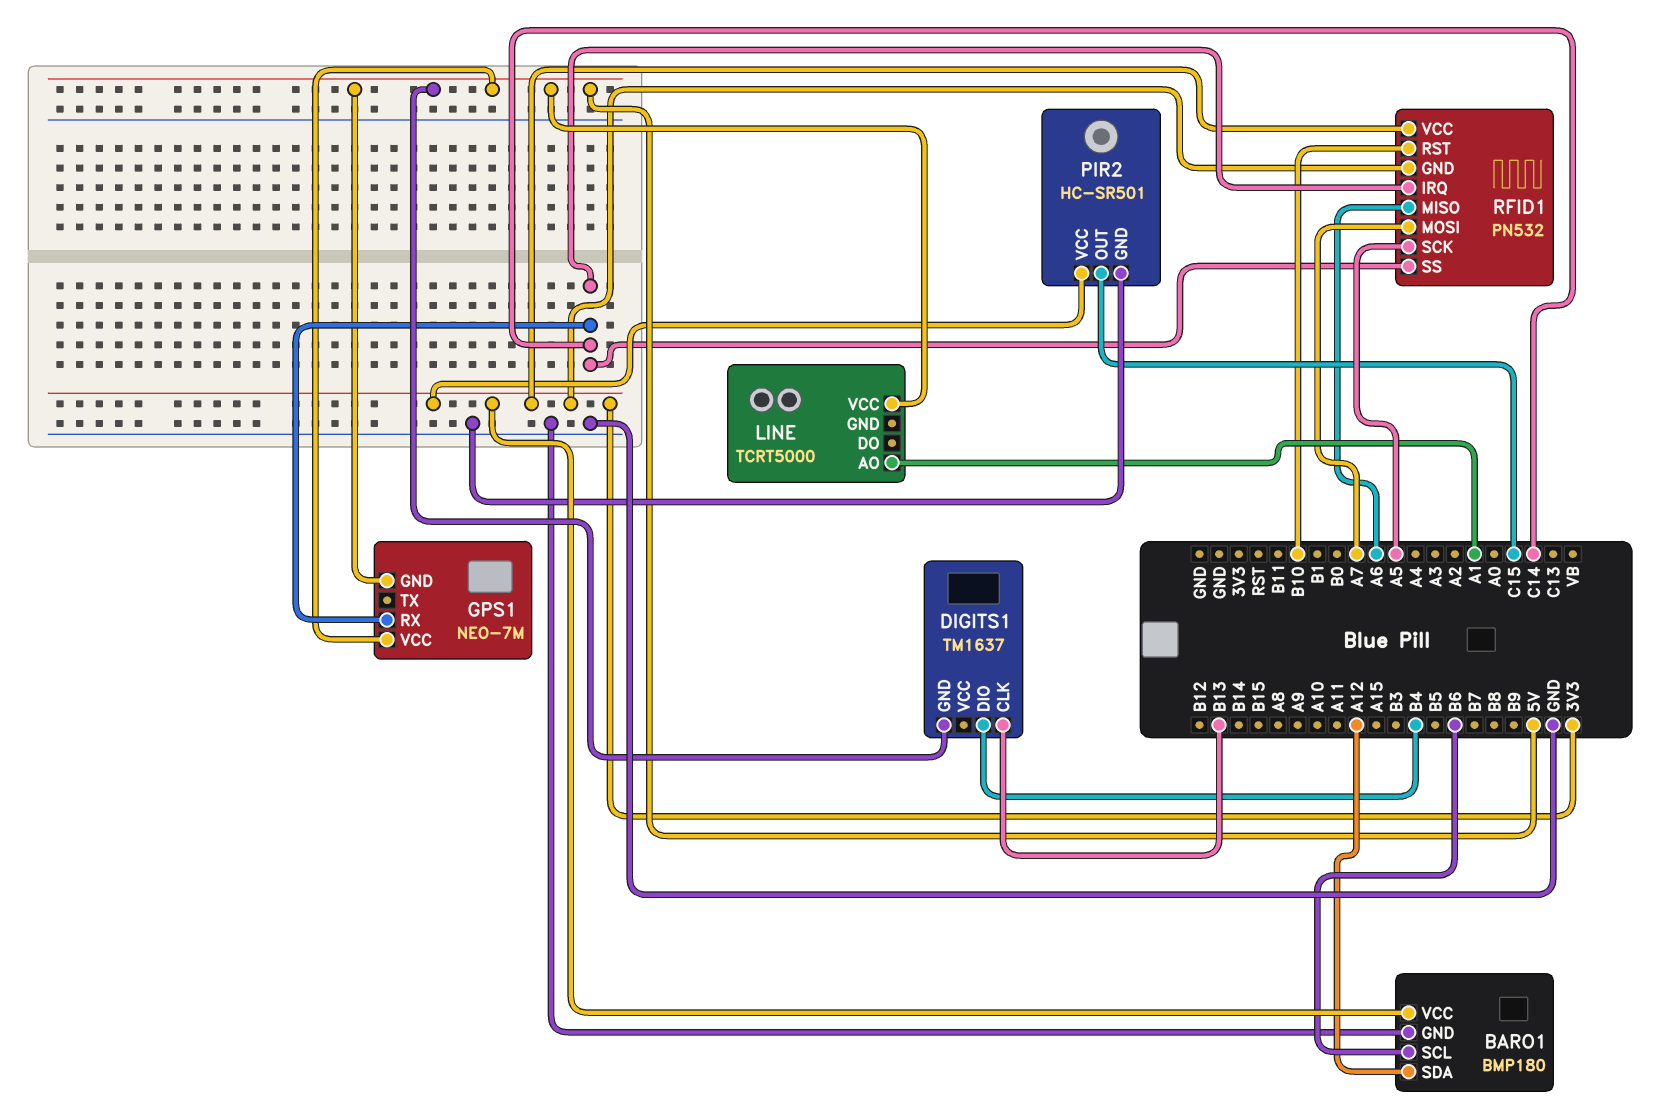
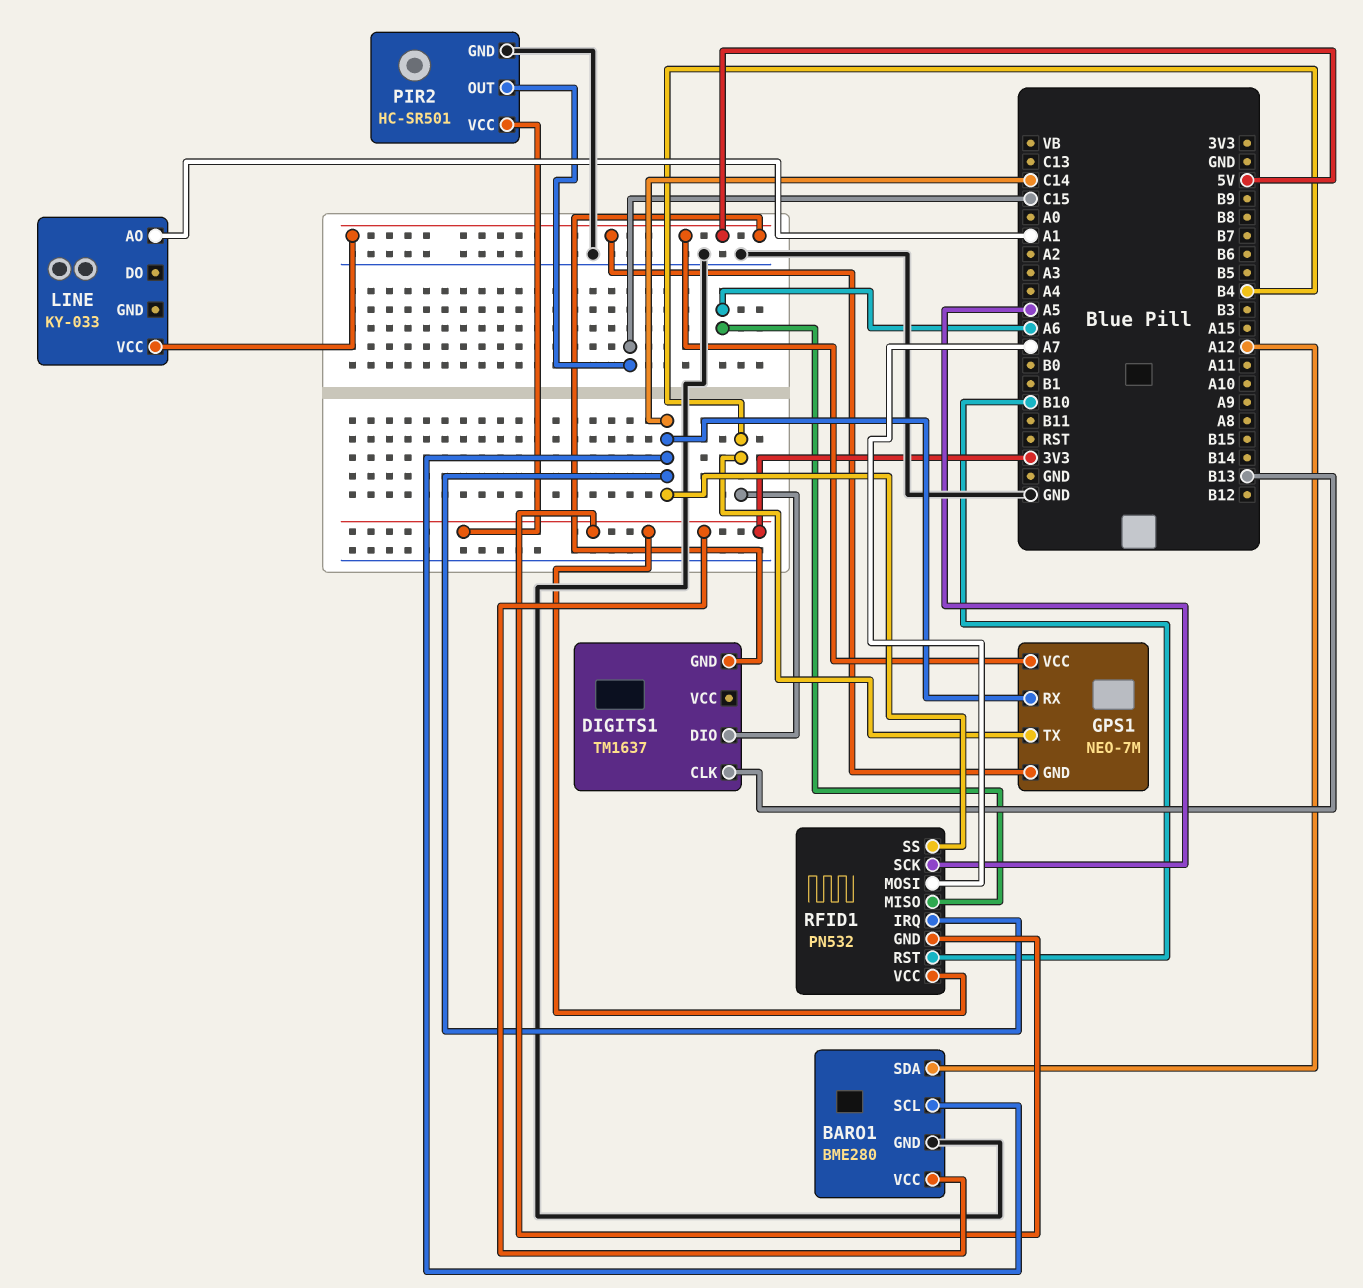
BARO1: BMP180 -> BME280
BARO1 pin SCL: B6 -> C14
GPS1 pin TX: none -> B4
LINE: TCRT5000 -> KY-033

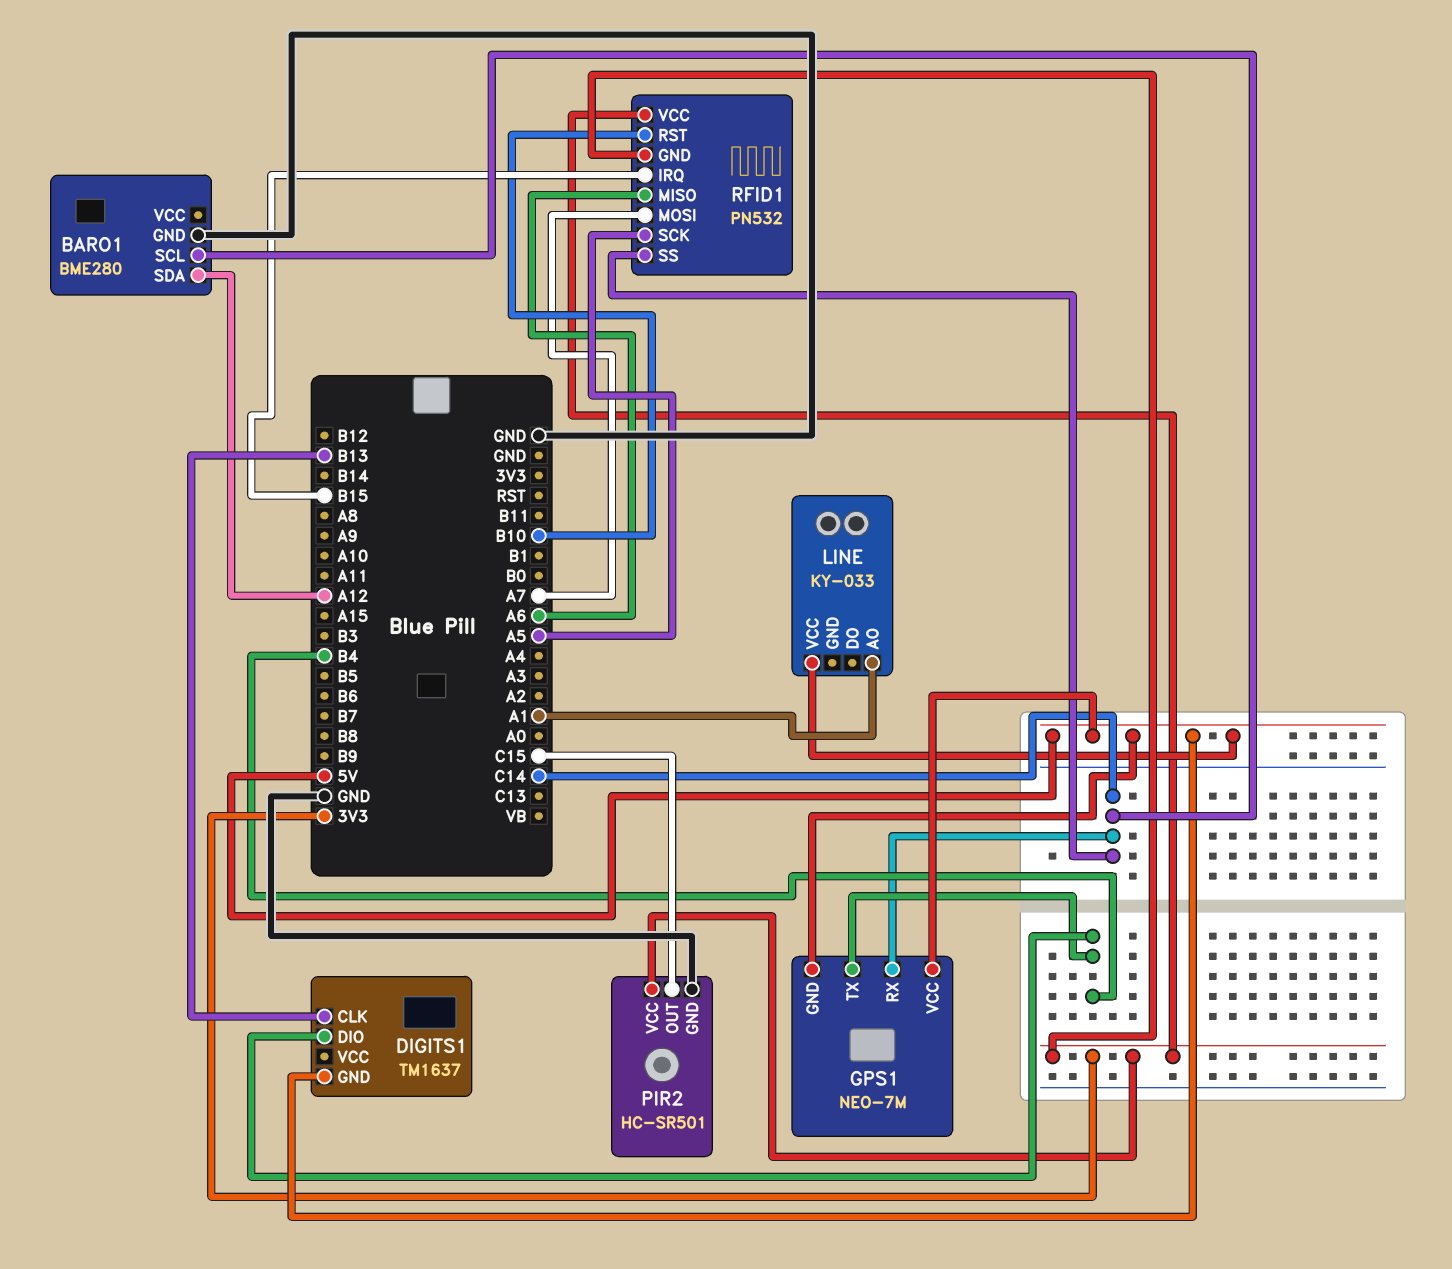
BARO1 pin VCC: 3V3 -> none
RFID1 pin IRQ: C14 -> B15

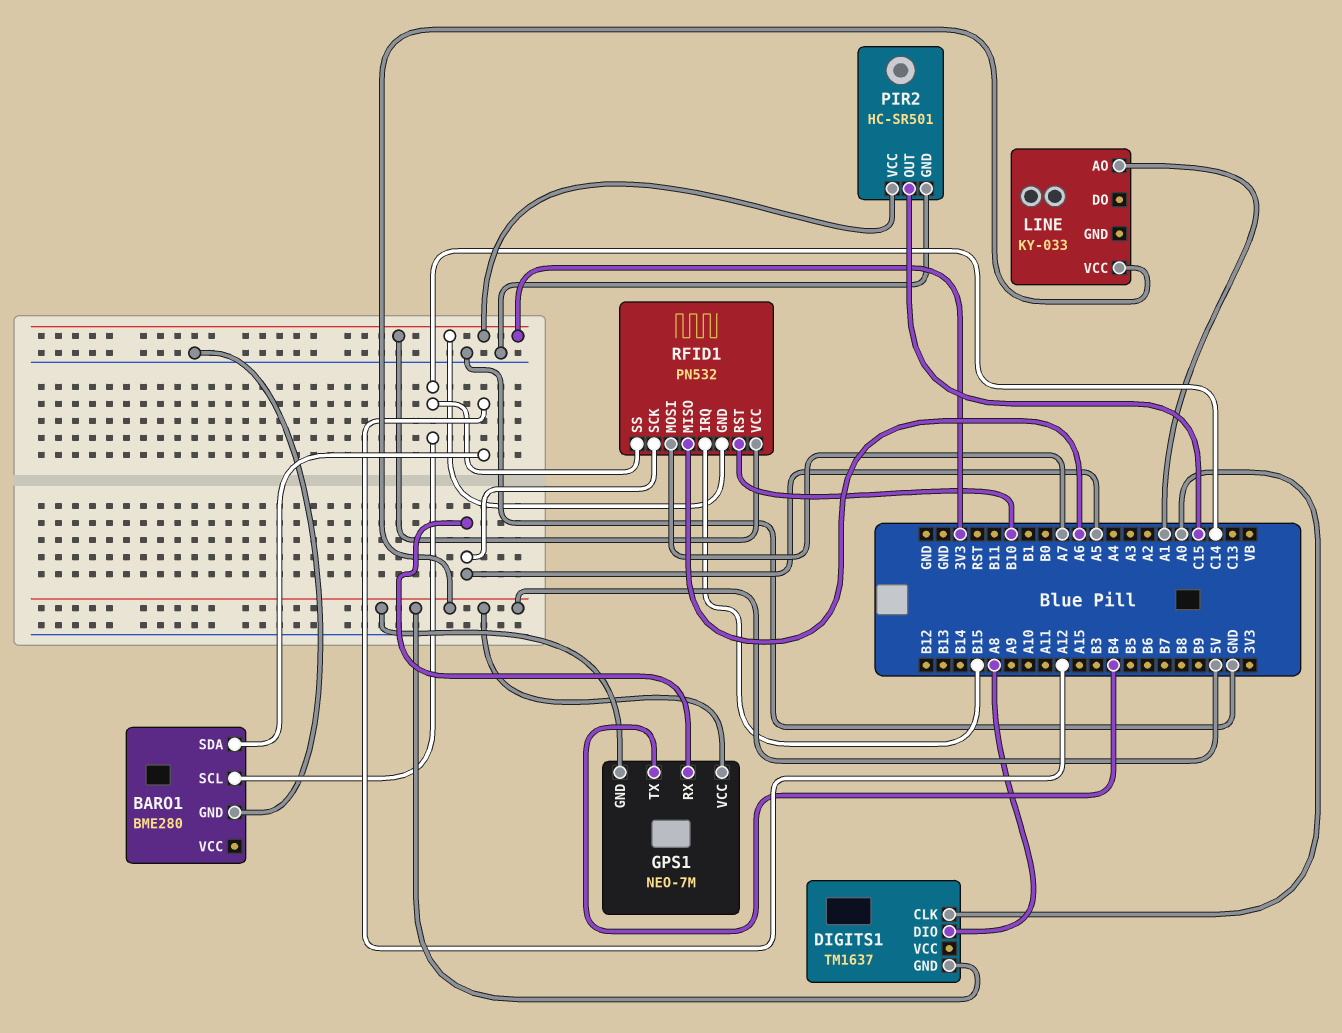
DIGITS1 pin CLK: B13 -> A0
DIGITS1 pin DIO: B4 -> A8
GPS1 pin RX: C14 -> A5

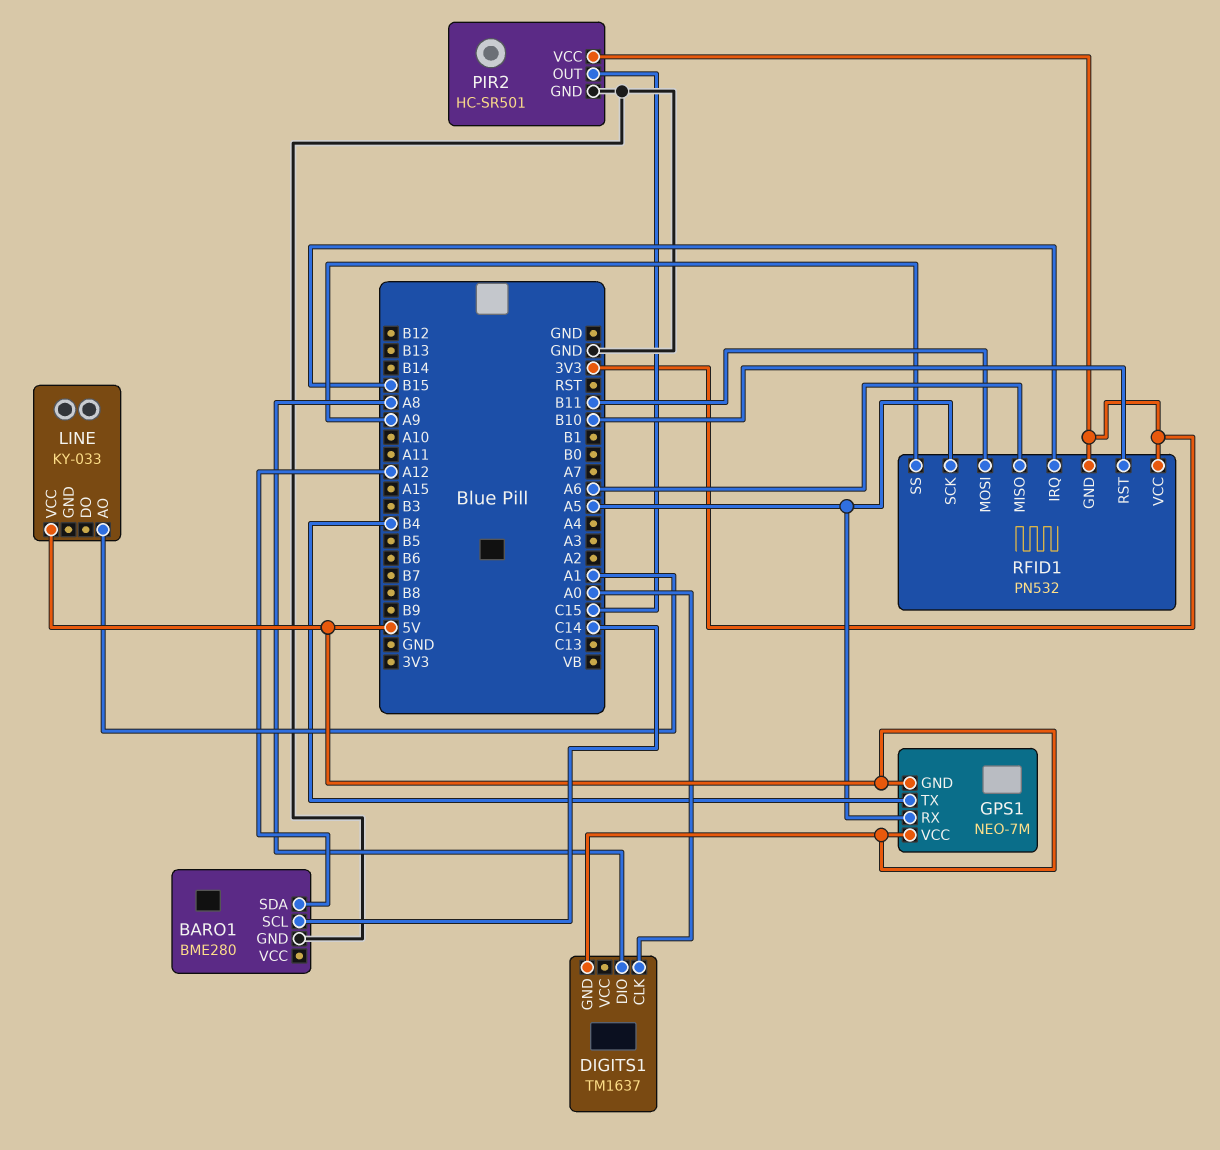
RFID1 pin MOSI: A7 -> B11
RFID1 pin SS: C14 -> A9

